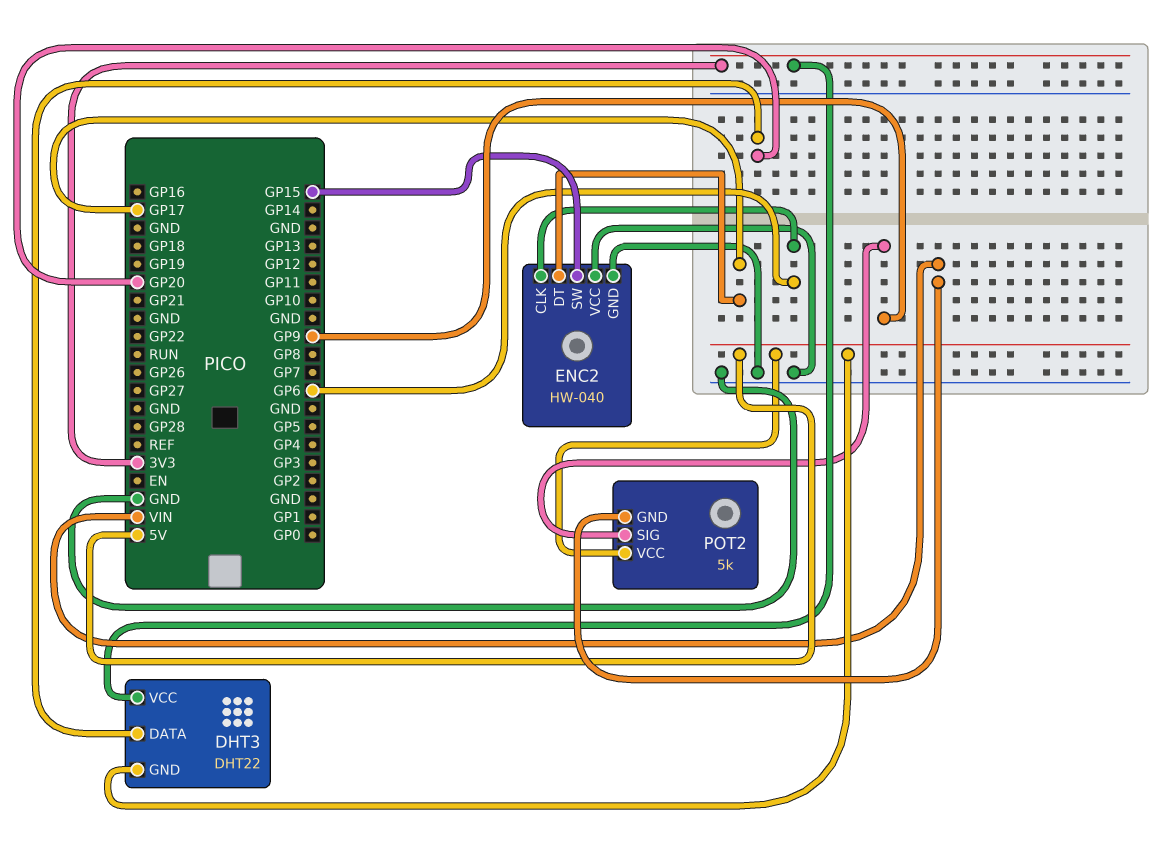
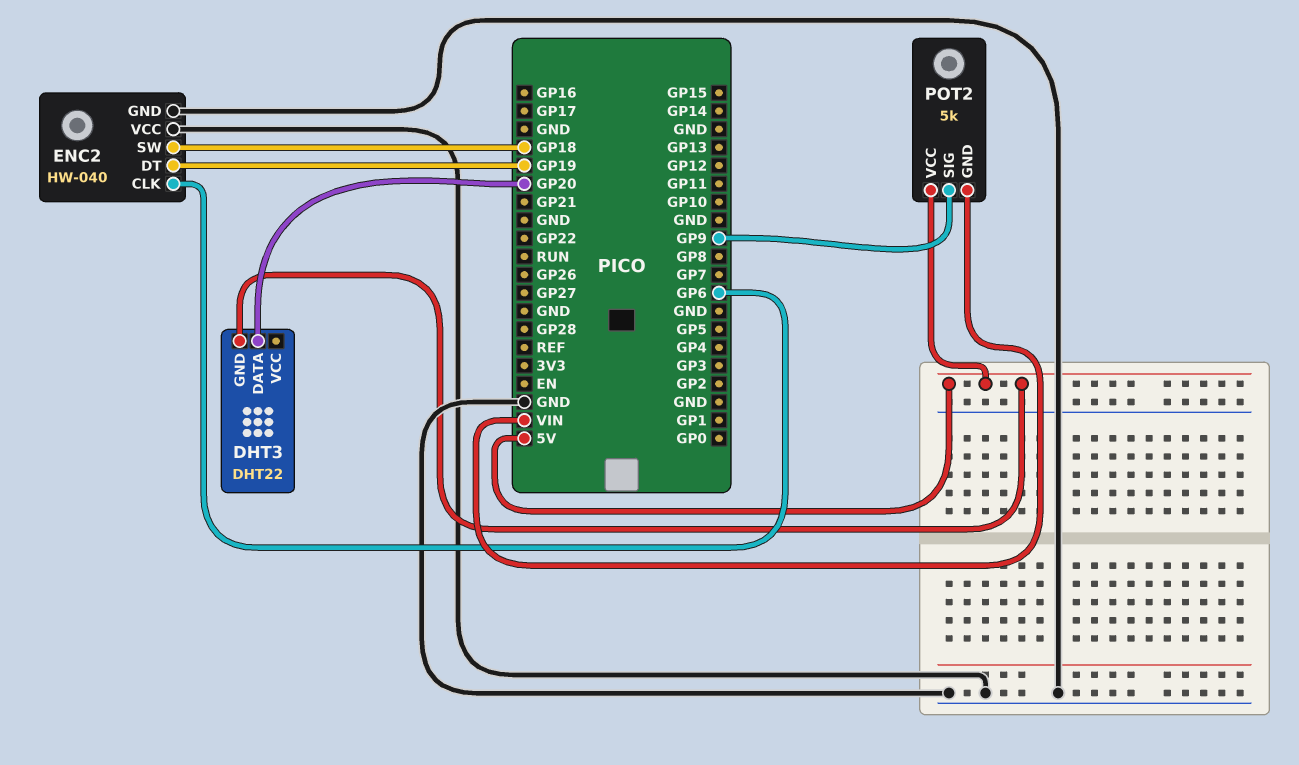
DHT3 pin VCC: 3V3 -> none
ENC2 pin DT: GP17 -> GP19
ENC2 pin SW: GP15 -> GP18

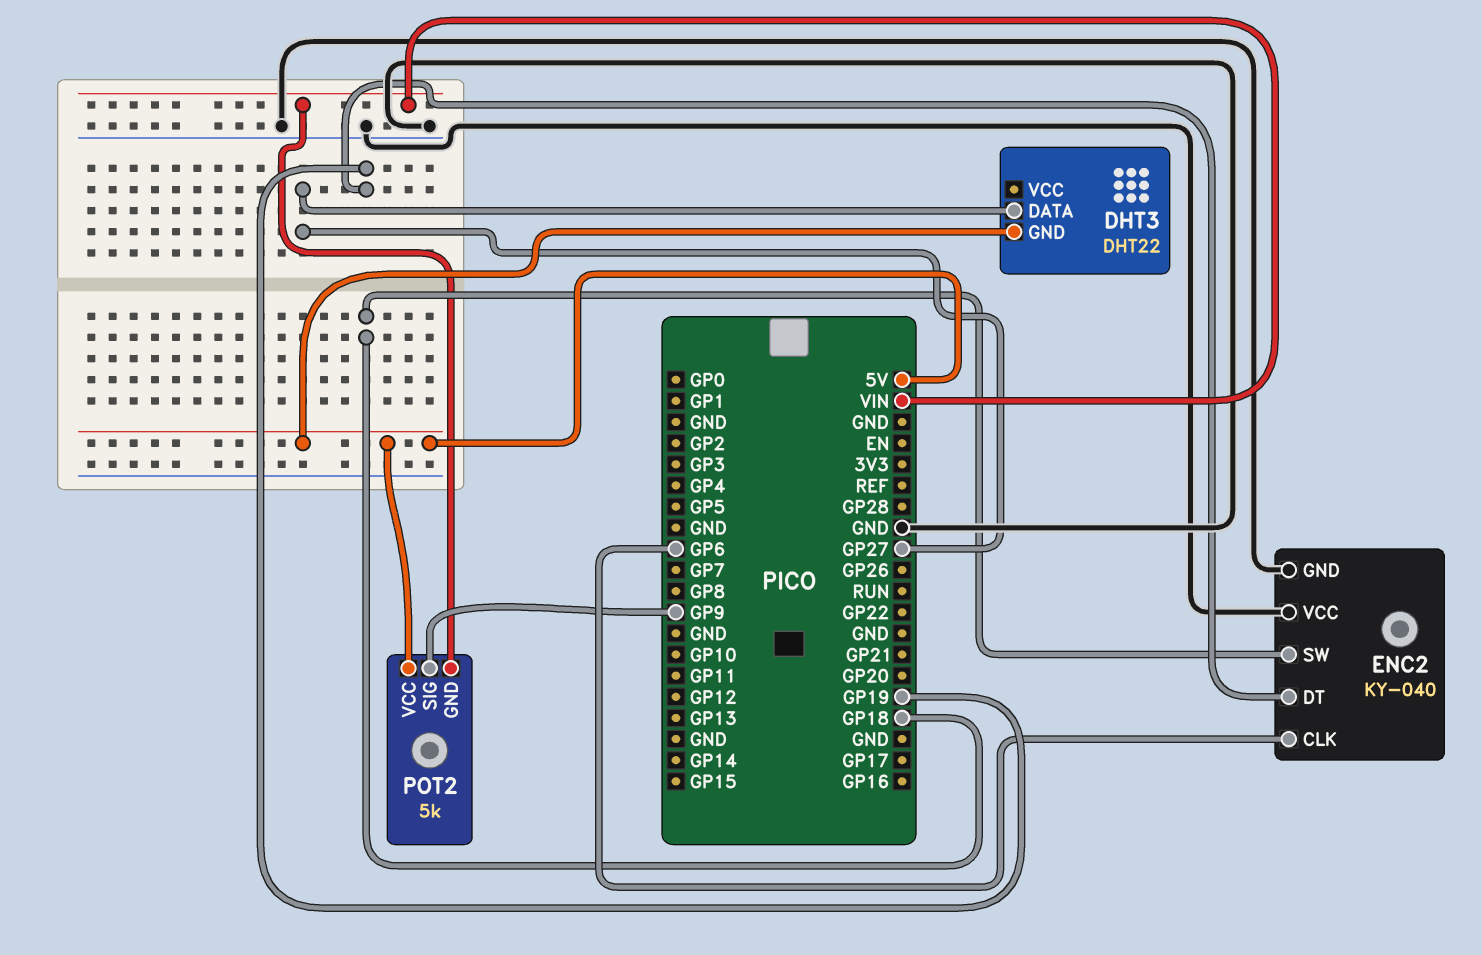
DHT3 pin DATA: GP20 -> GP27
ENC2: HW-040 -> KY-040

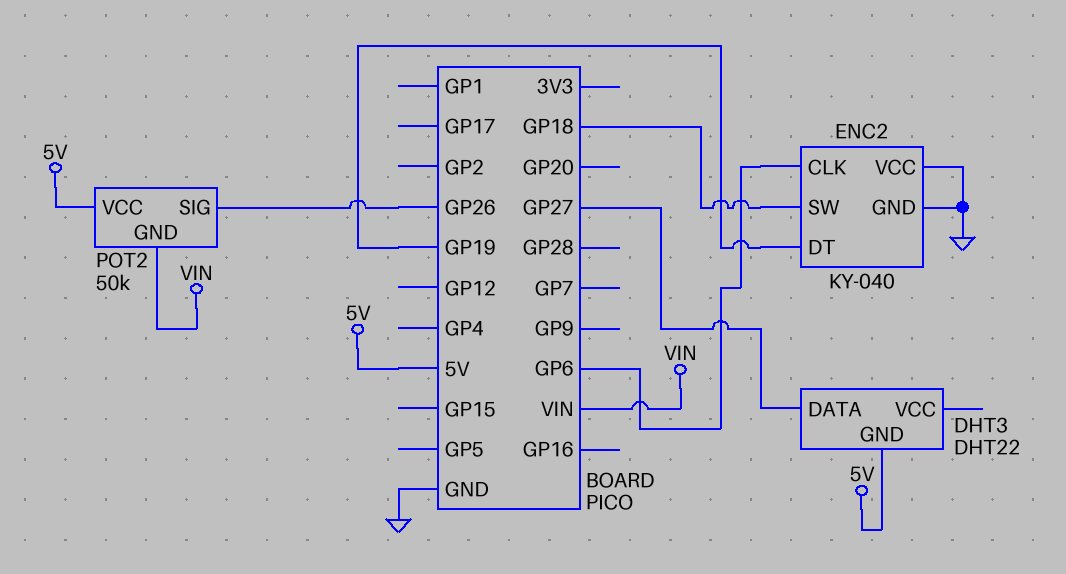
POT2: 5k -> 50k
POT2 pin SIG: GP9 -> GP26

